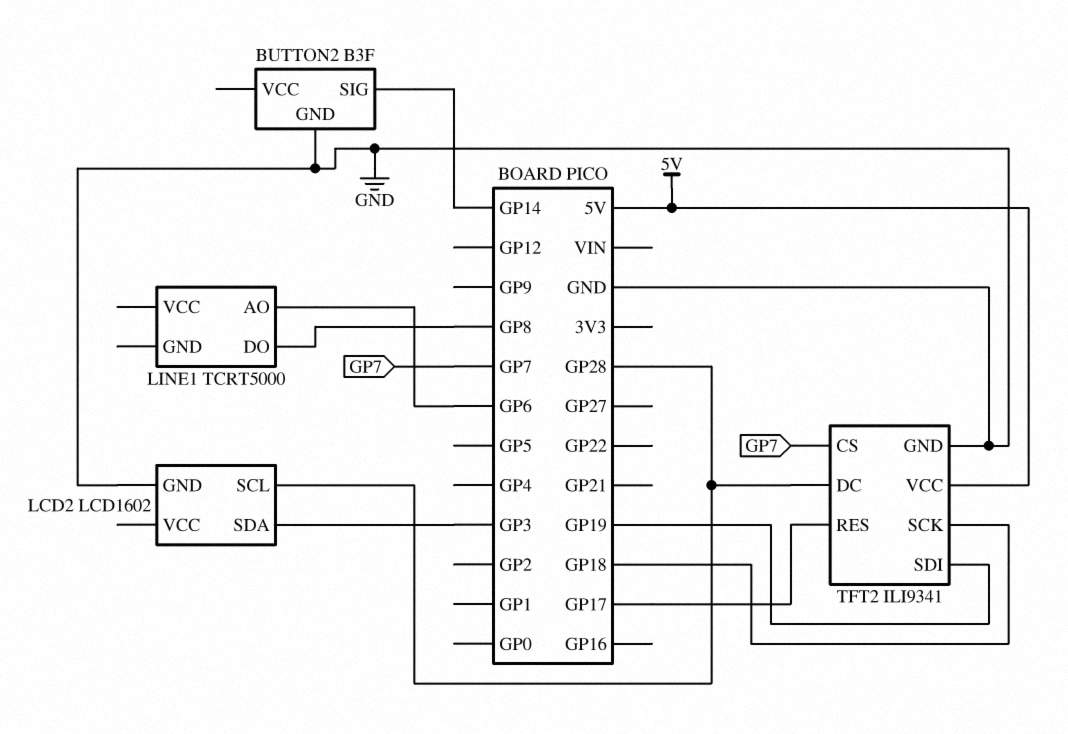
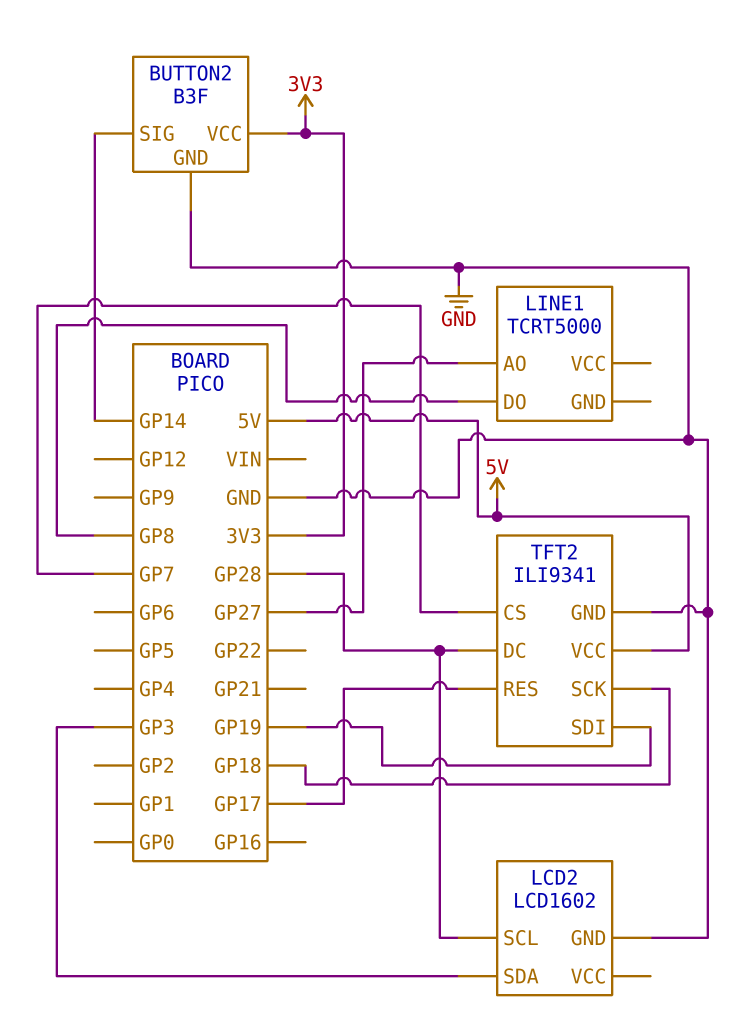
BUTTON2 pin VCC: none -> 3V3
LINE1 pin AO: GP6 -> GP27

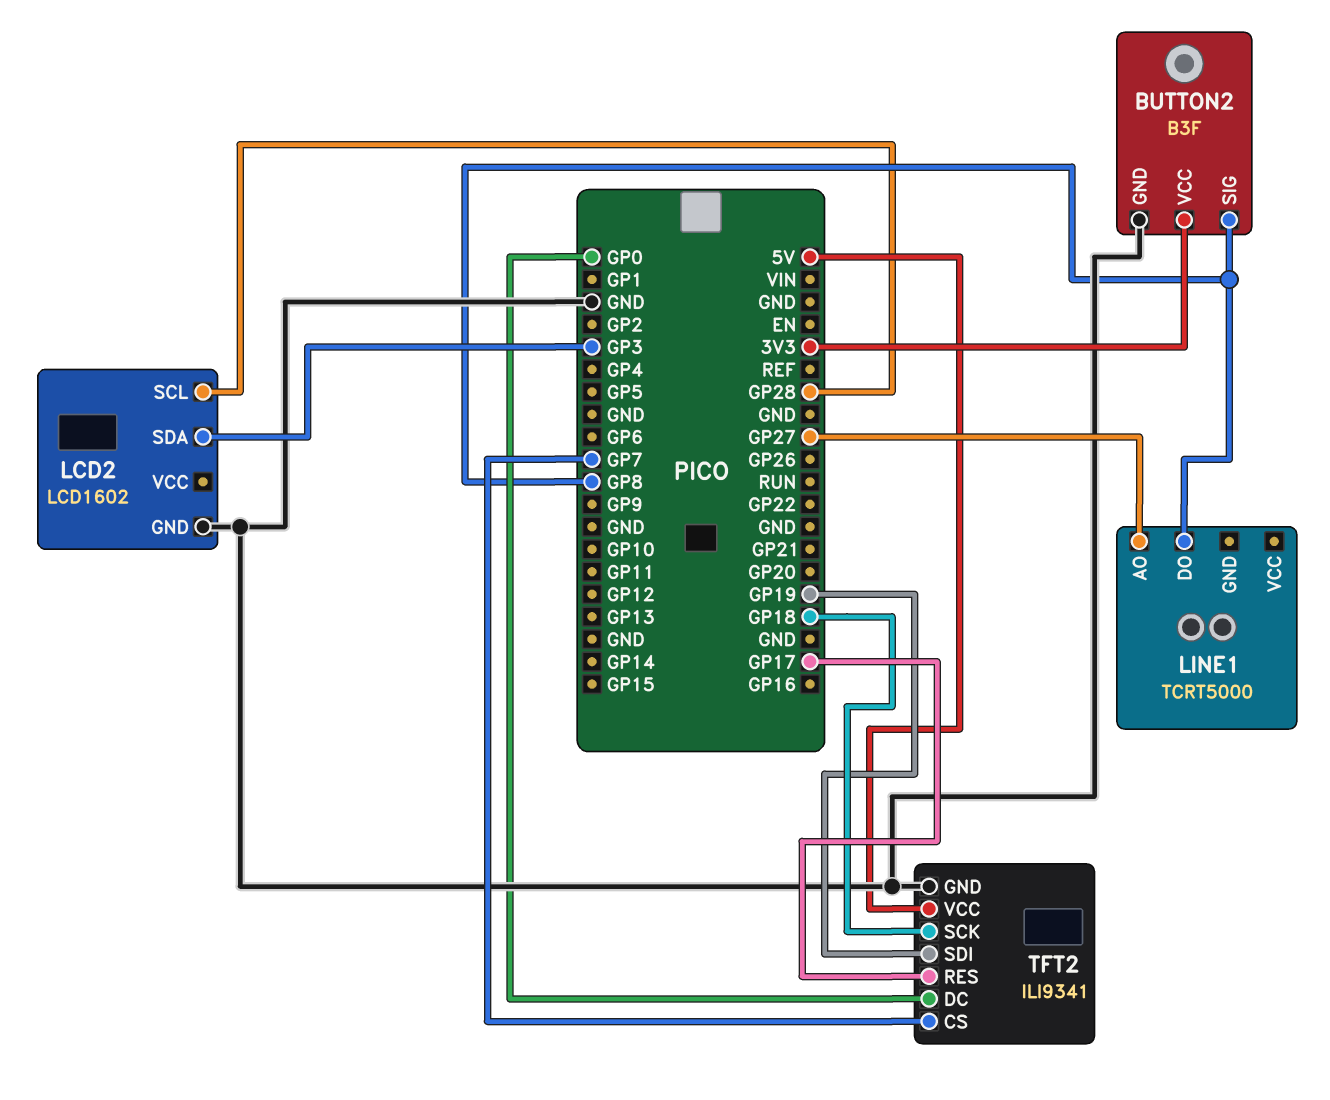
BUTTON2 pin SIG: GP14 -> GP8
TFT2 pin DC: GP28 -> GP0

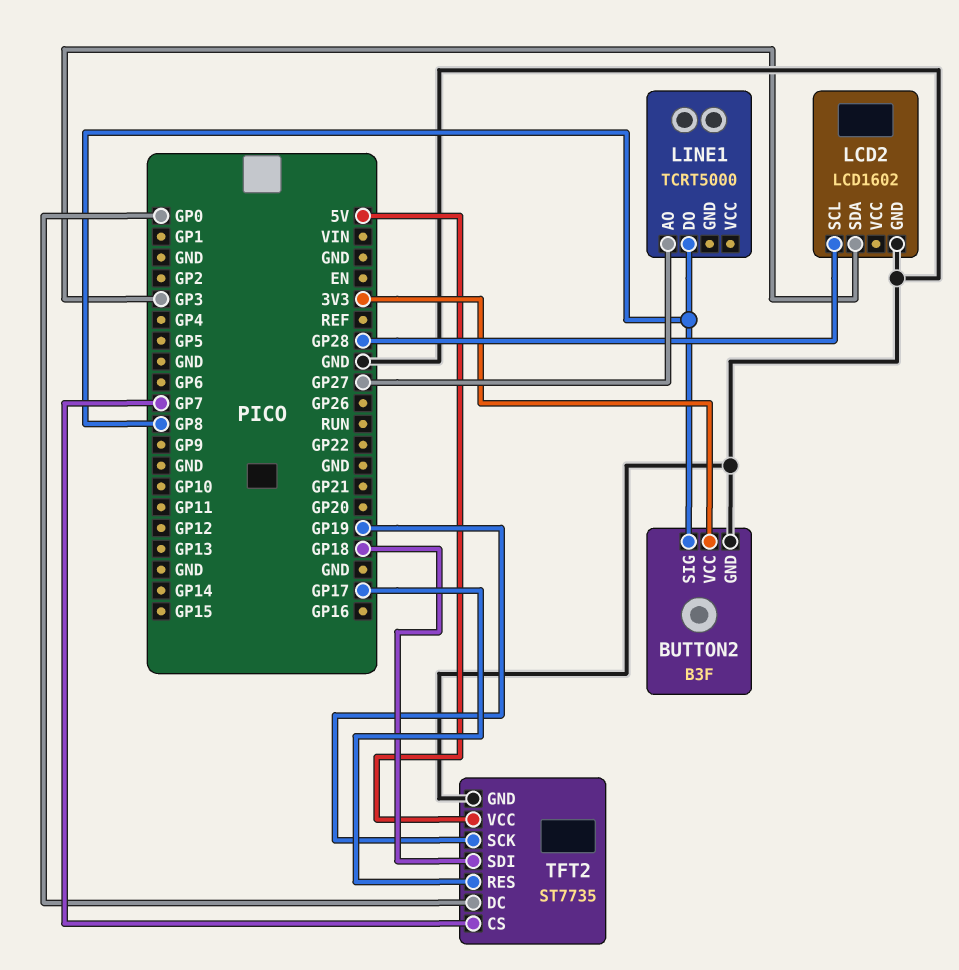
TFT2: ILI9341 -> ST7735
TFT2 pin SCK: GP18 -> GP19
TFT2 pin SDI: GP19 -> GP18

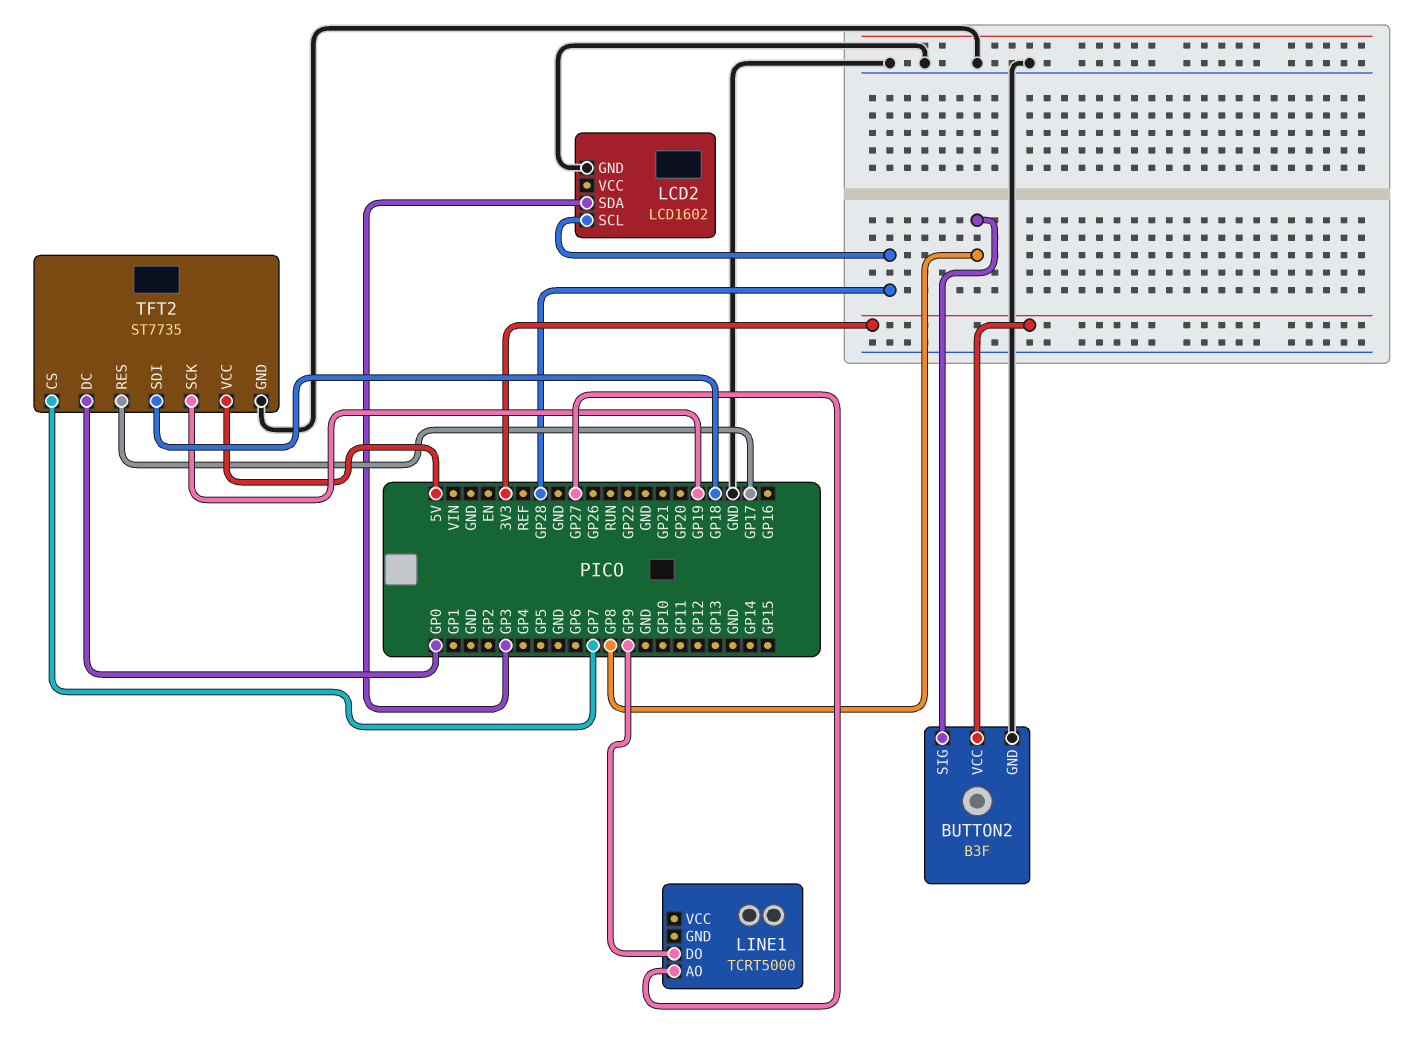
LINE1 pin DO: GP8 -> GP9

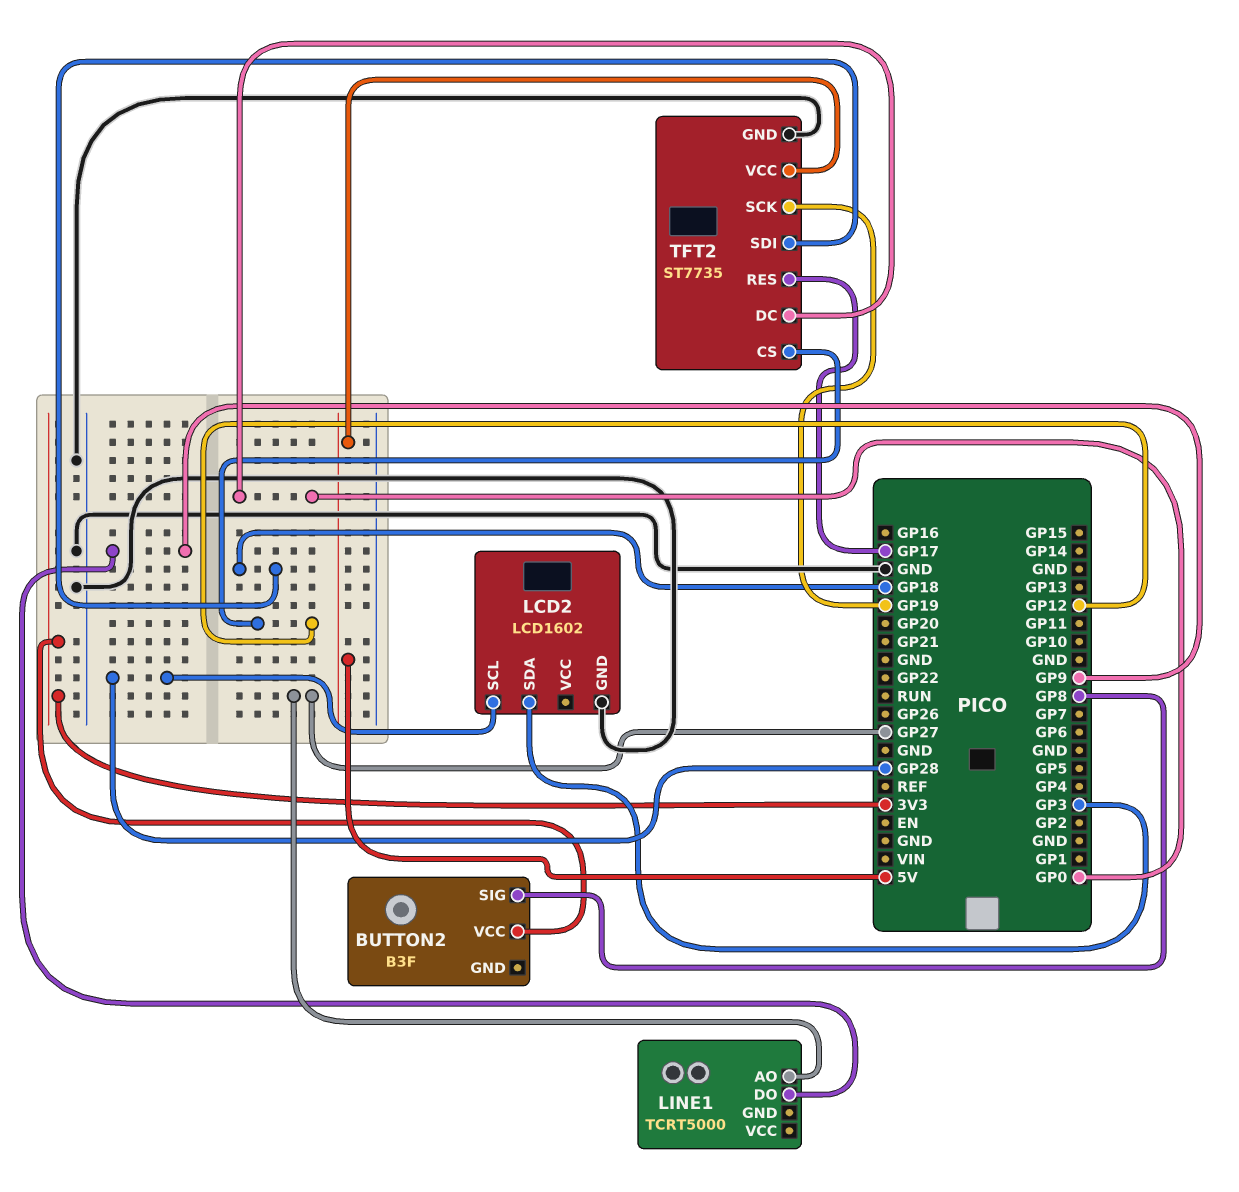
BUTTON2 pin GND: GND -> none
TFT2 pin CS: GP7 -> GP12

